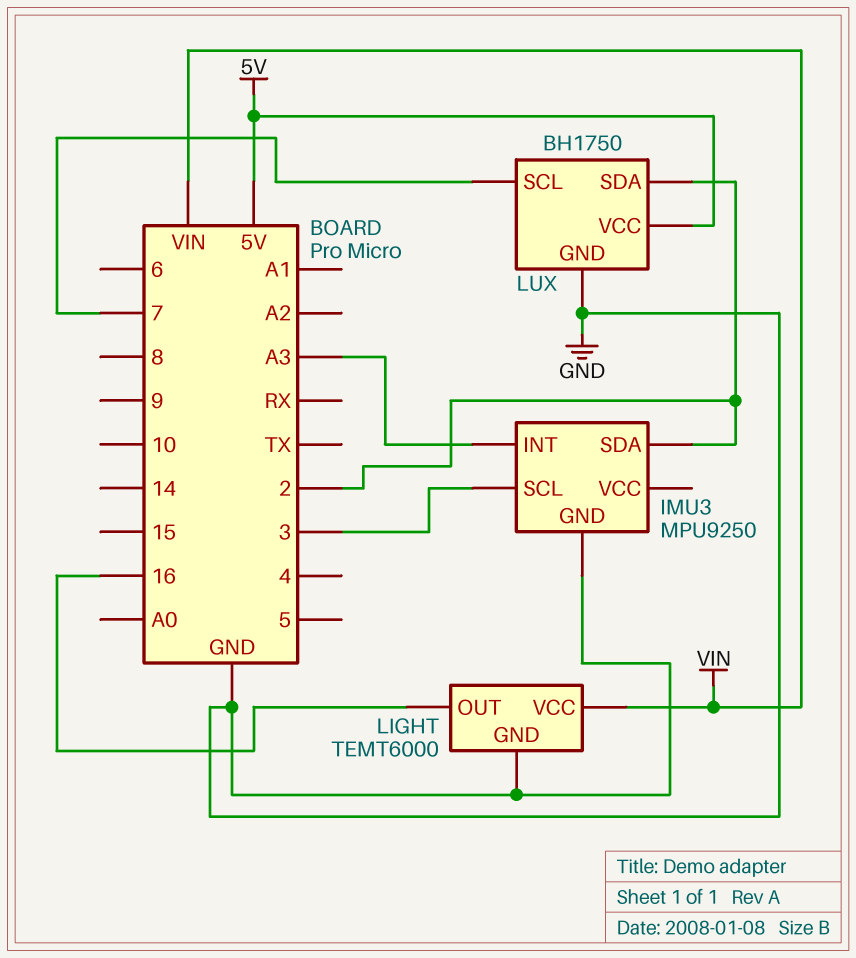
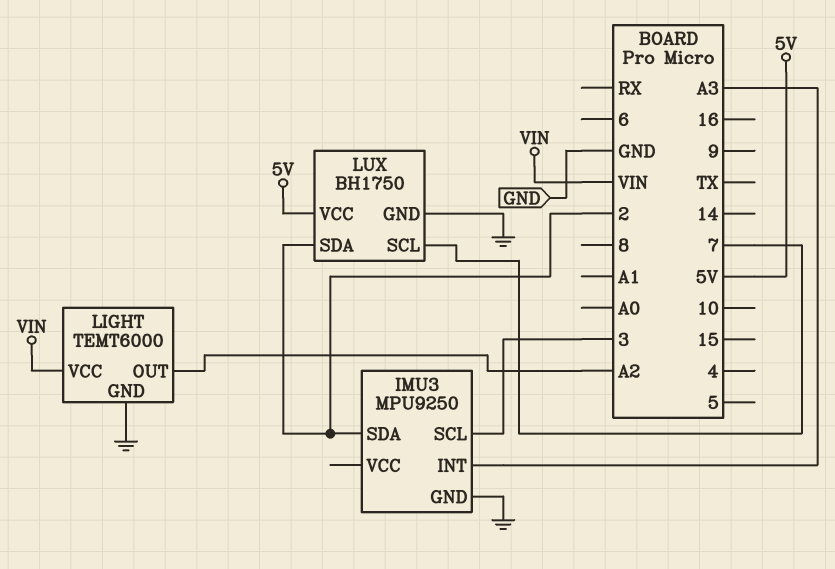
LIGHT pin OUT: 16 -> A2

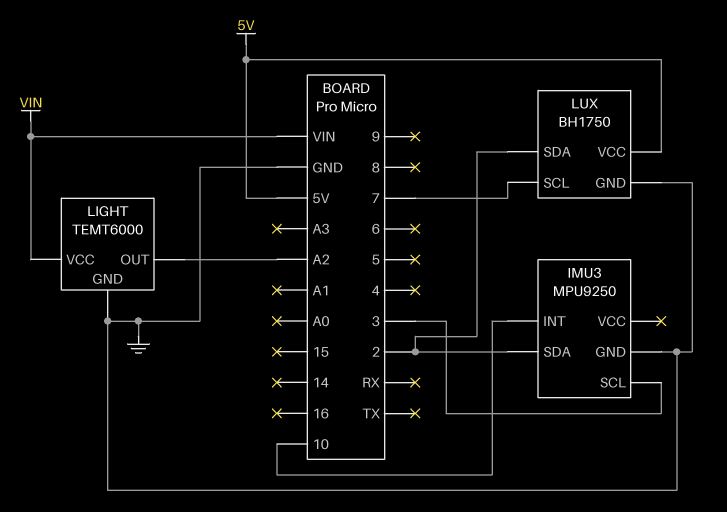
IMU3 pin INT: A3 -> 10

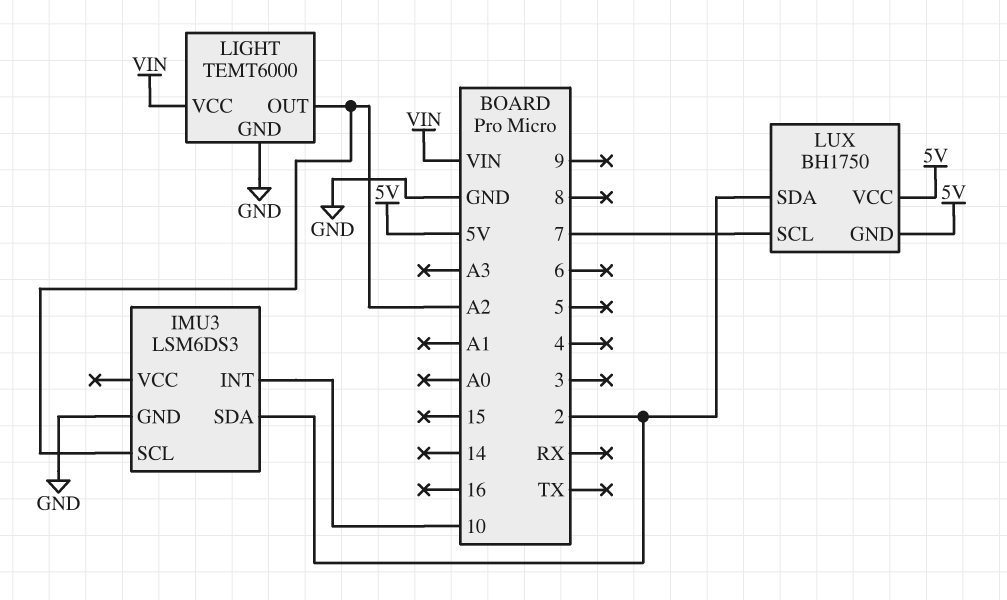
IMU3: MPU9250 -> LSM6DS3
IMU3 pin SCL: 3 -> A2
LUX pin GND: GND -> 5V

